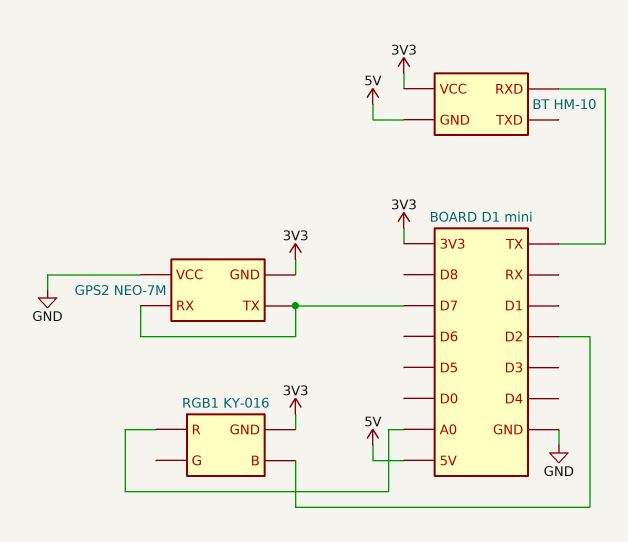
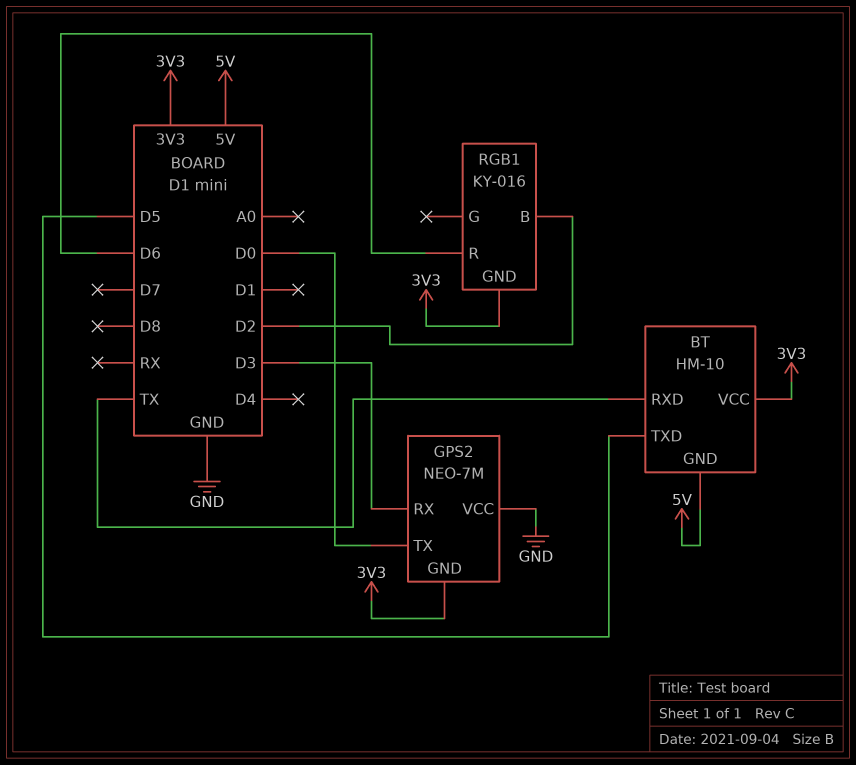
BT pin TXD: none -> D5
GPS2 pin RX: D7 -> D3
GPS2 pin TX: D7 -> D0
RGB1 pin R: A0 -> D6

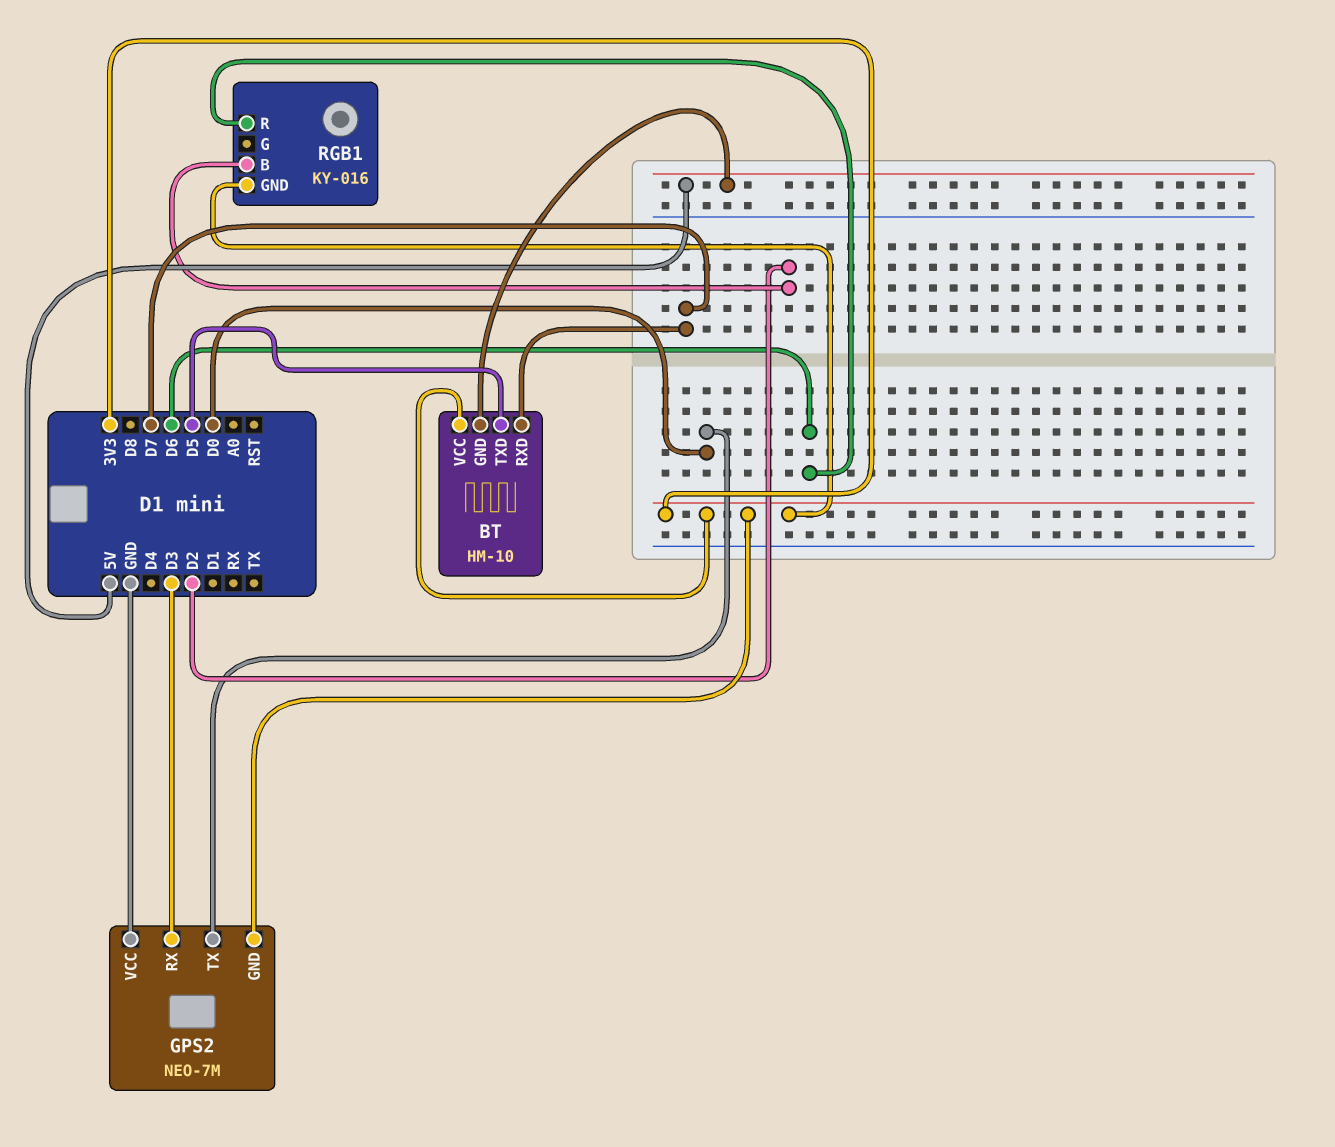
BT pin RXD: TX -> D7

